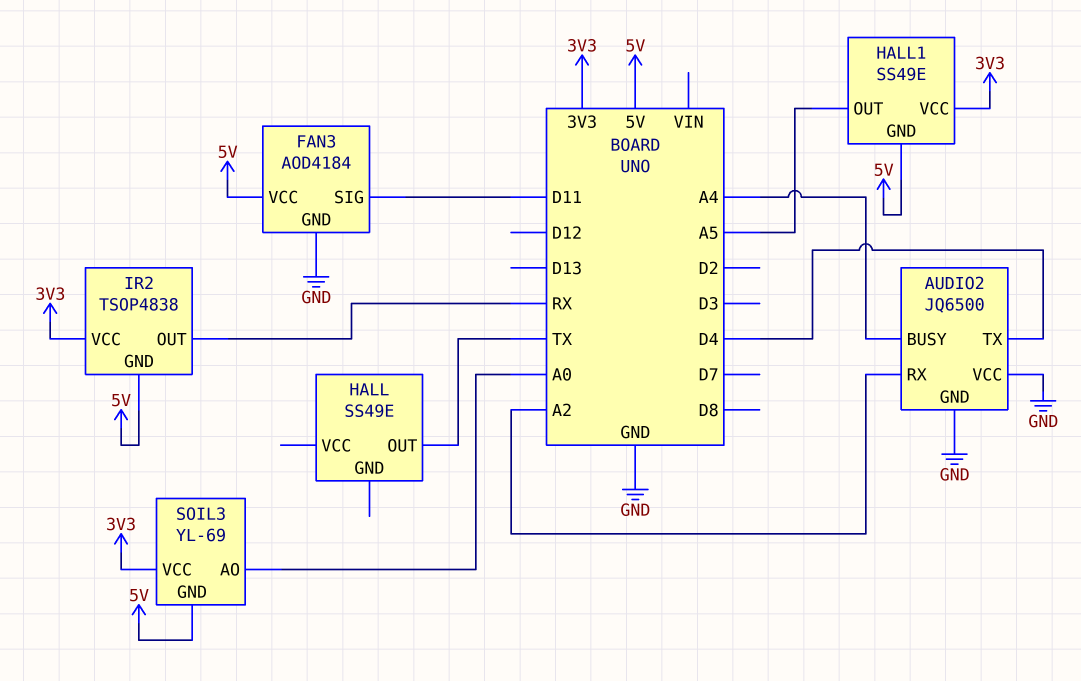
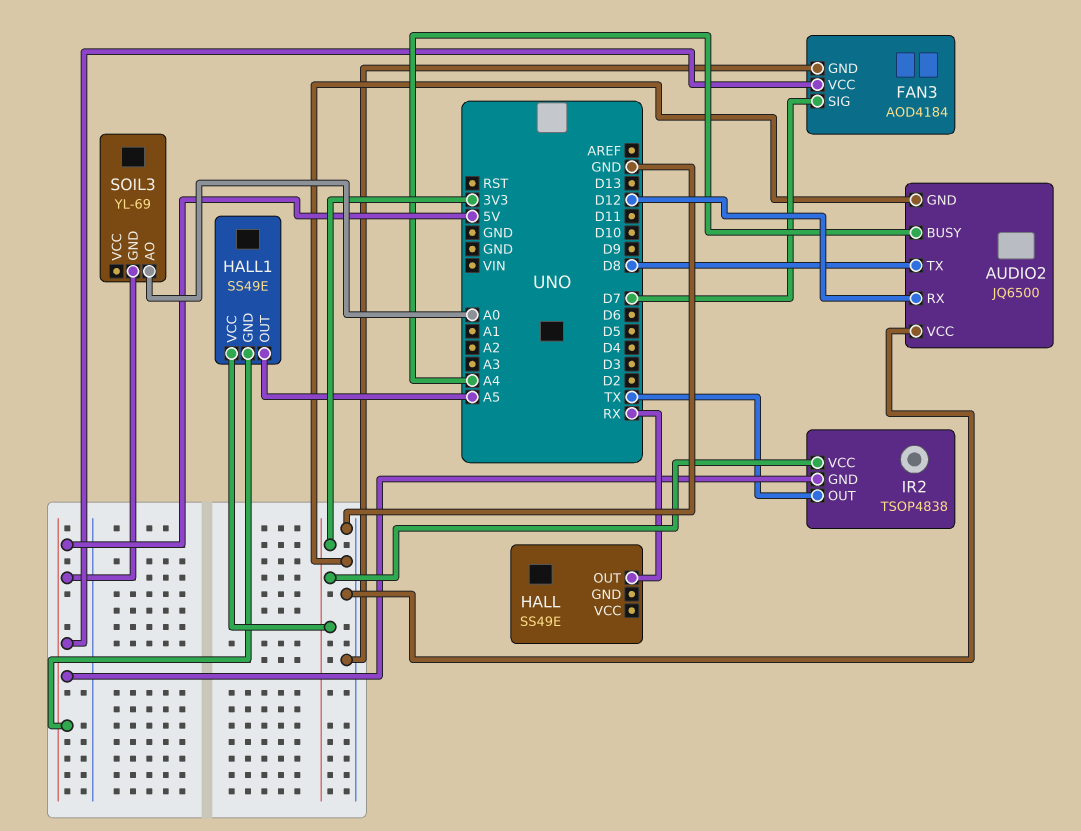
AUDIO2 pin RX: A2 -> D12
AUDIO2 pin TX: D4 -> D8
FAN3 pin SIG: D11 -> D7
HALL pin OUT: TX -> RX
IR2 pin OUT: RX -> TX
SOIL3 pin VCC: 3V3 -> none

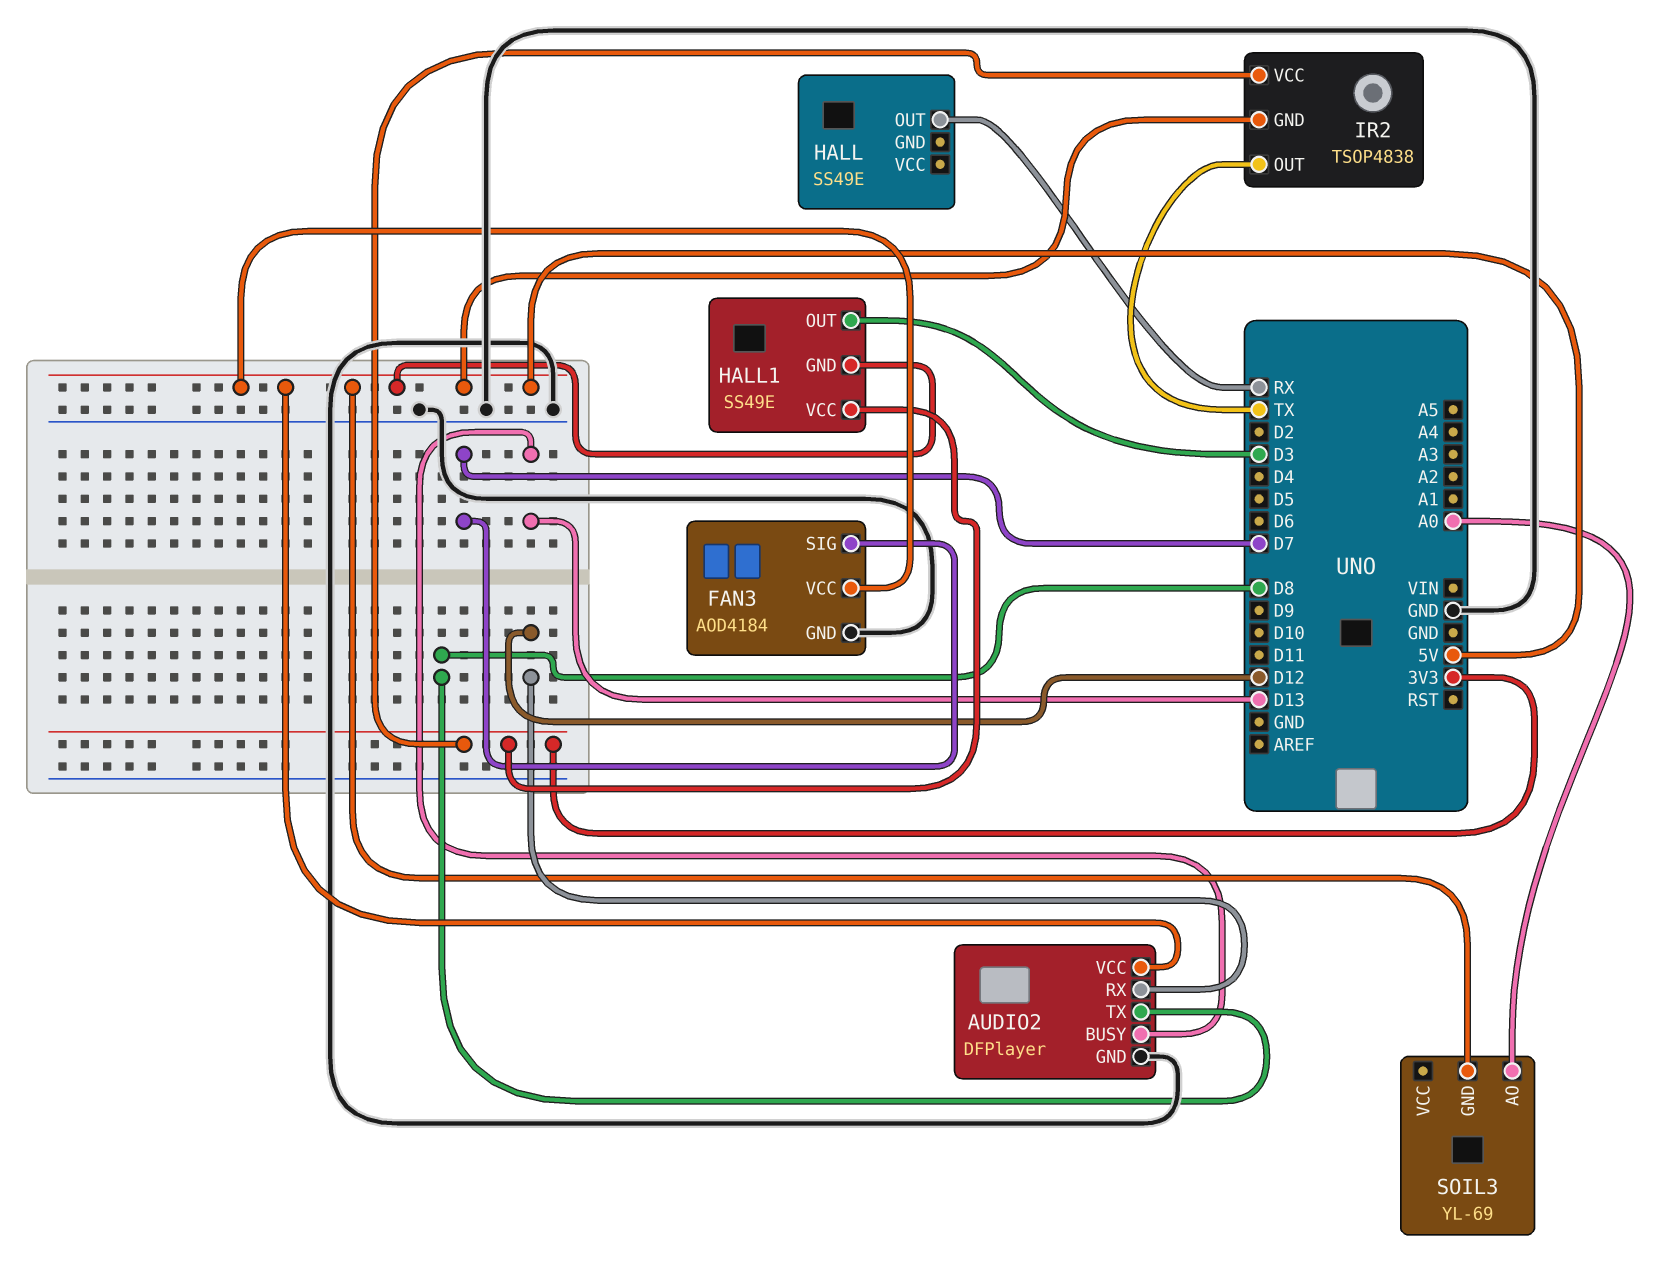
AUDIO2: JQ6500 -> DFPlayer
AUDIO2 pin BUSY: A4 -> D13
AUDIO2 pin VCC: GND -> 5V
HALL1 pin OUT: A5 -> D3

